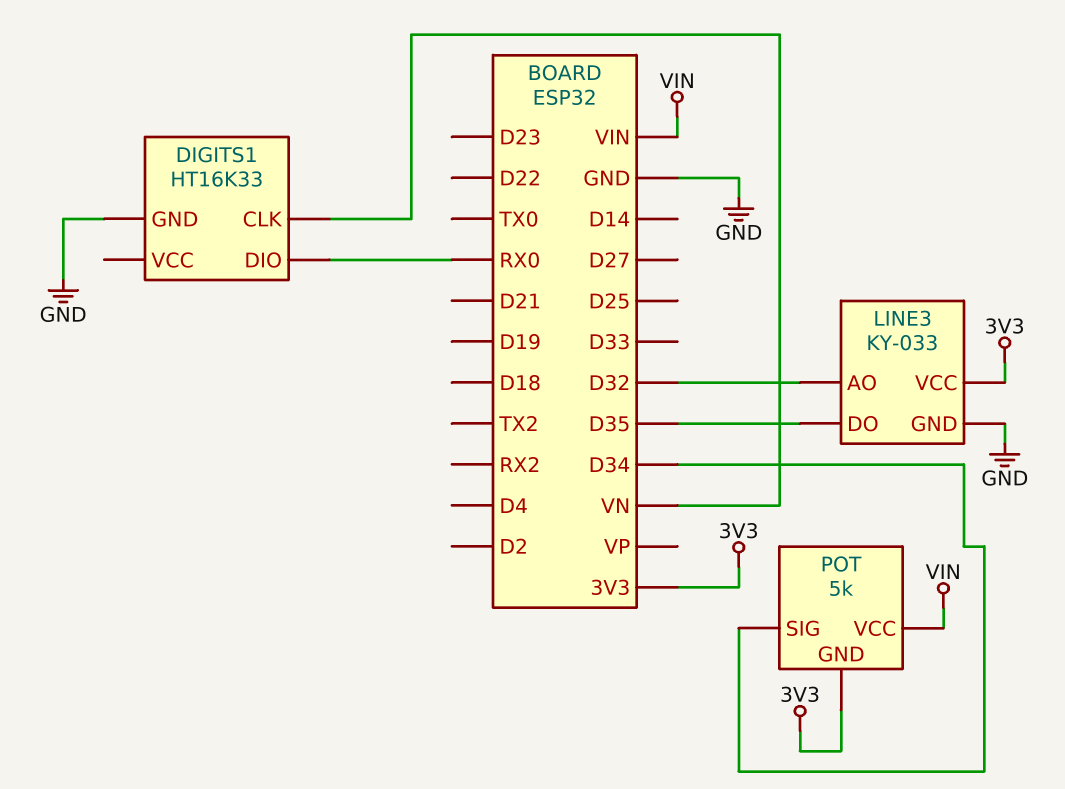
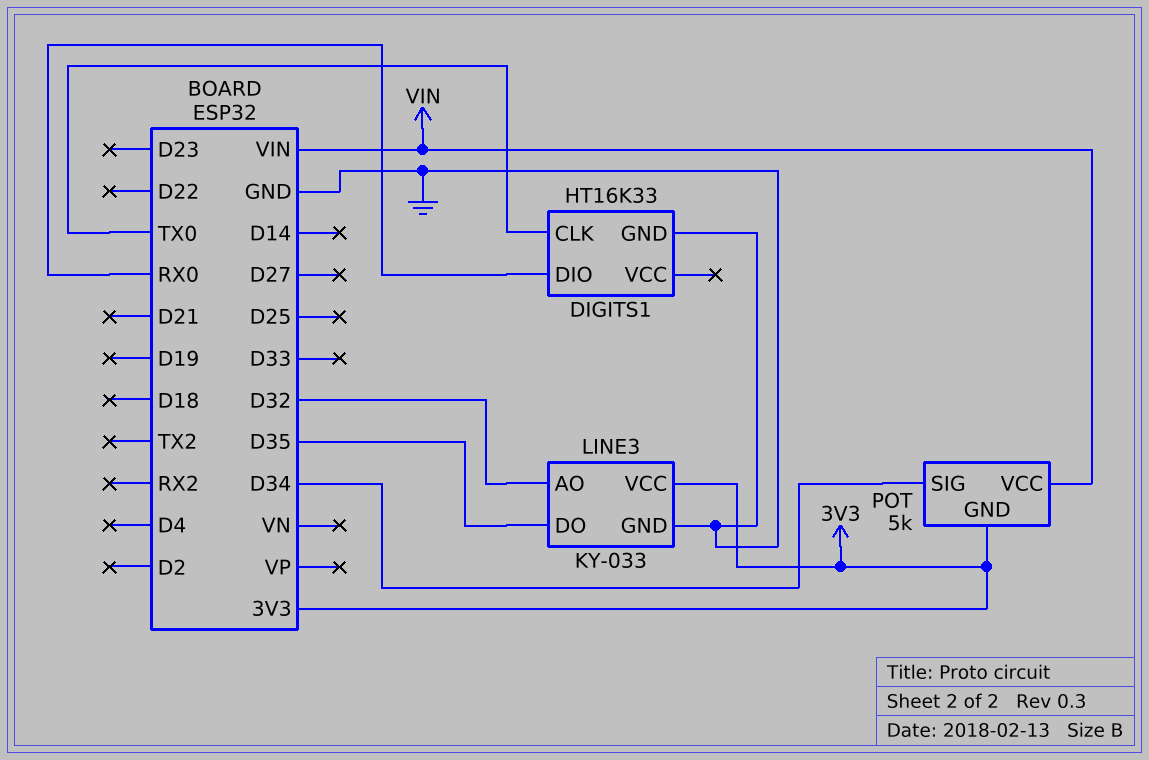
DIGITS1 pin CLK: VN -> TX0

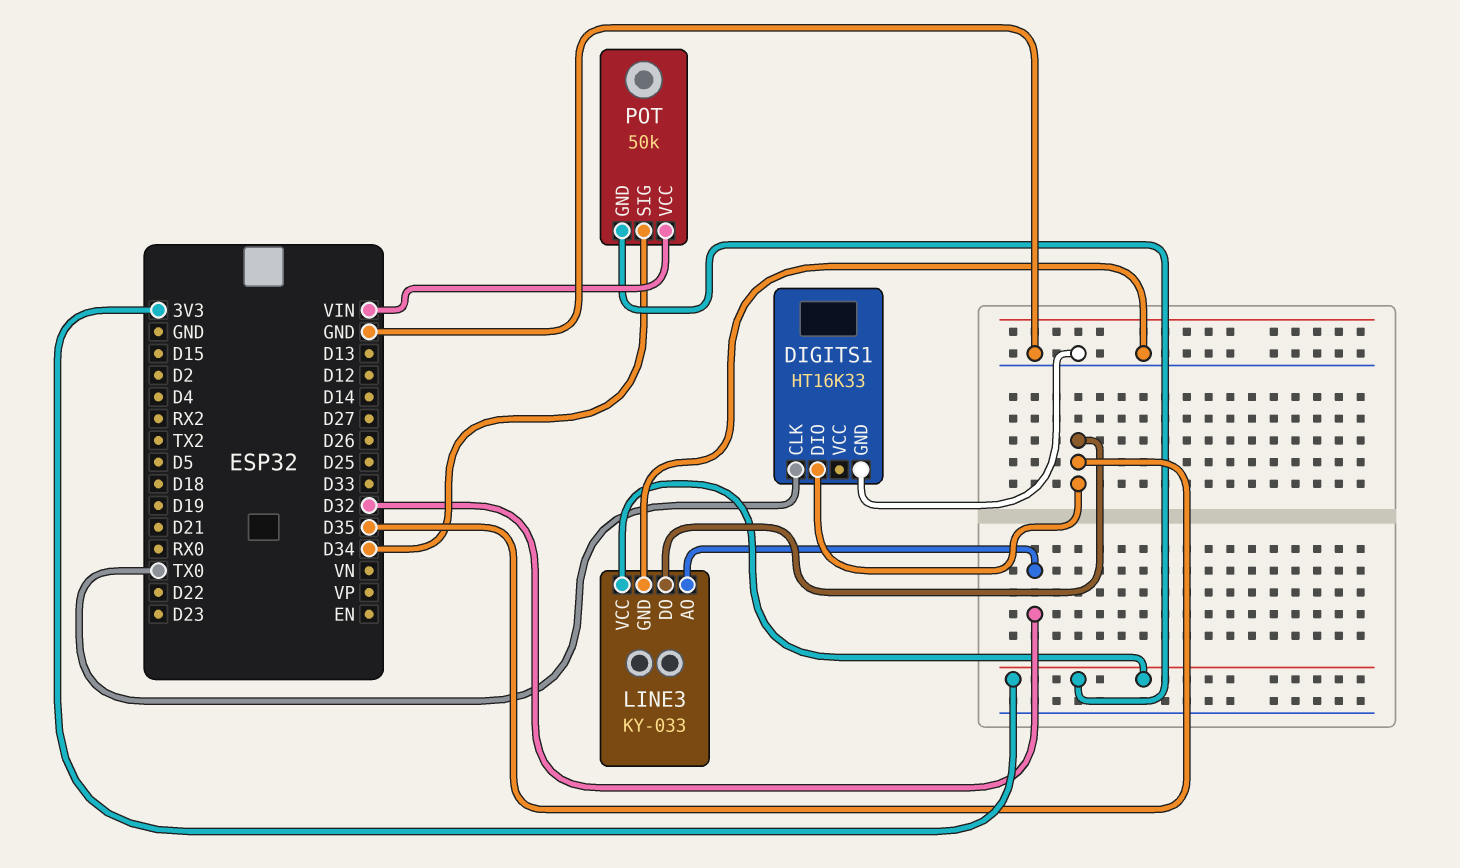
DIGITS1 pin DIO: RX0 -> D35
POT: 5k -> 50k

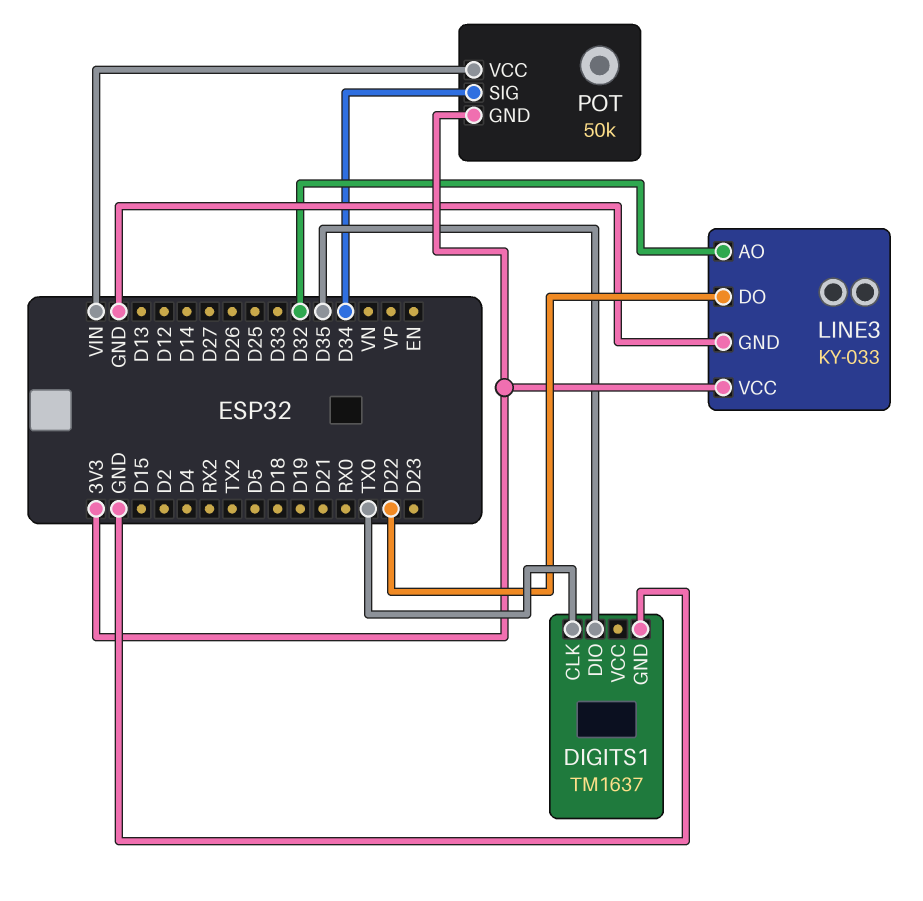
DIGITS1: HT16K33 -> TM1637
LINE3 pin DO: D35 -> D22

